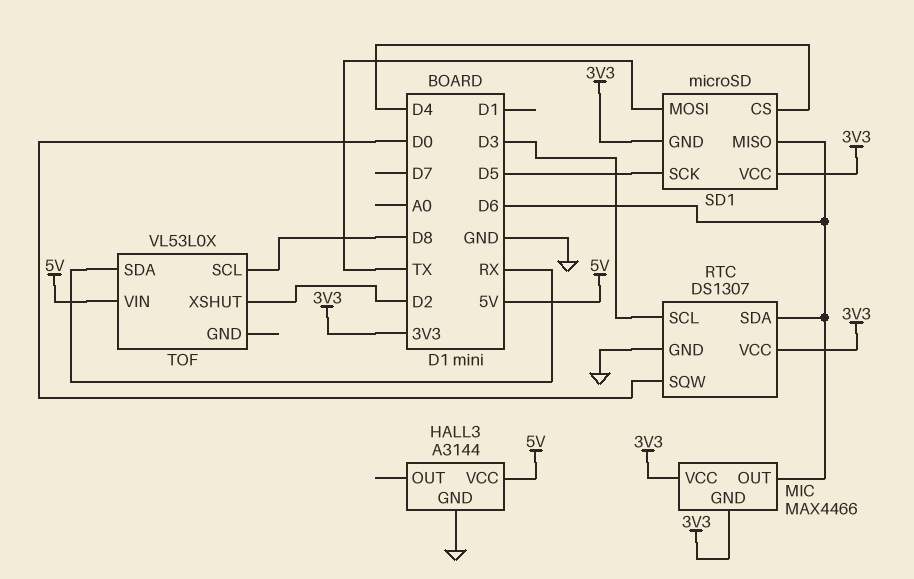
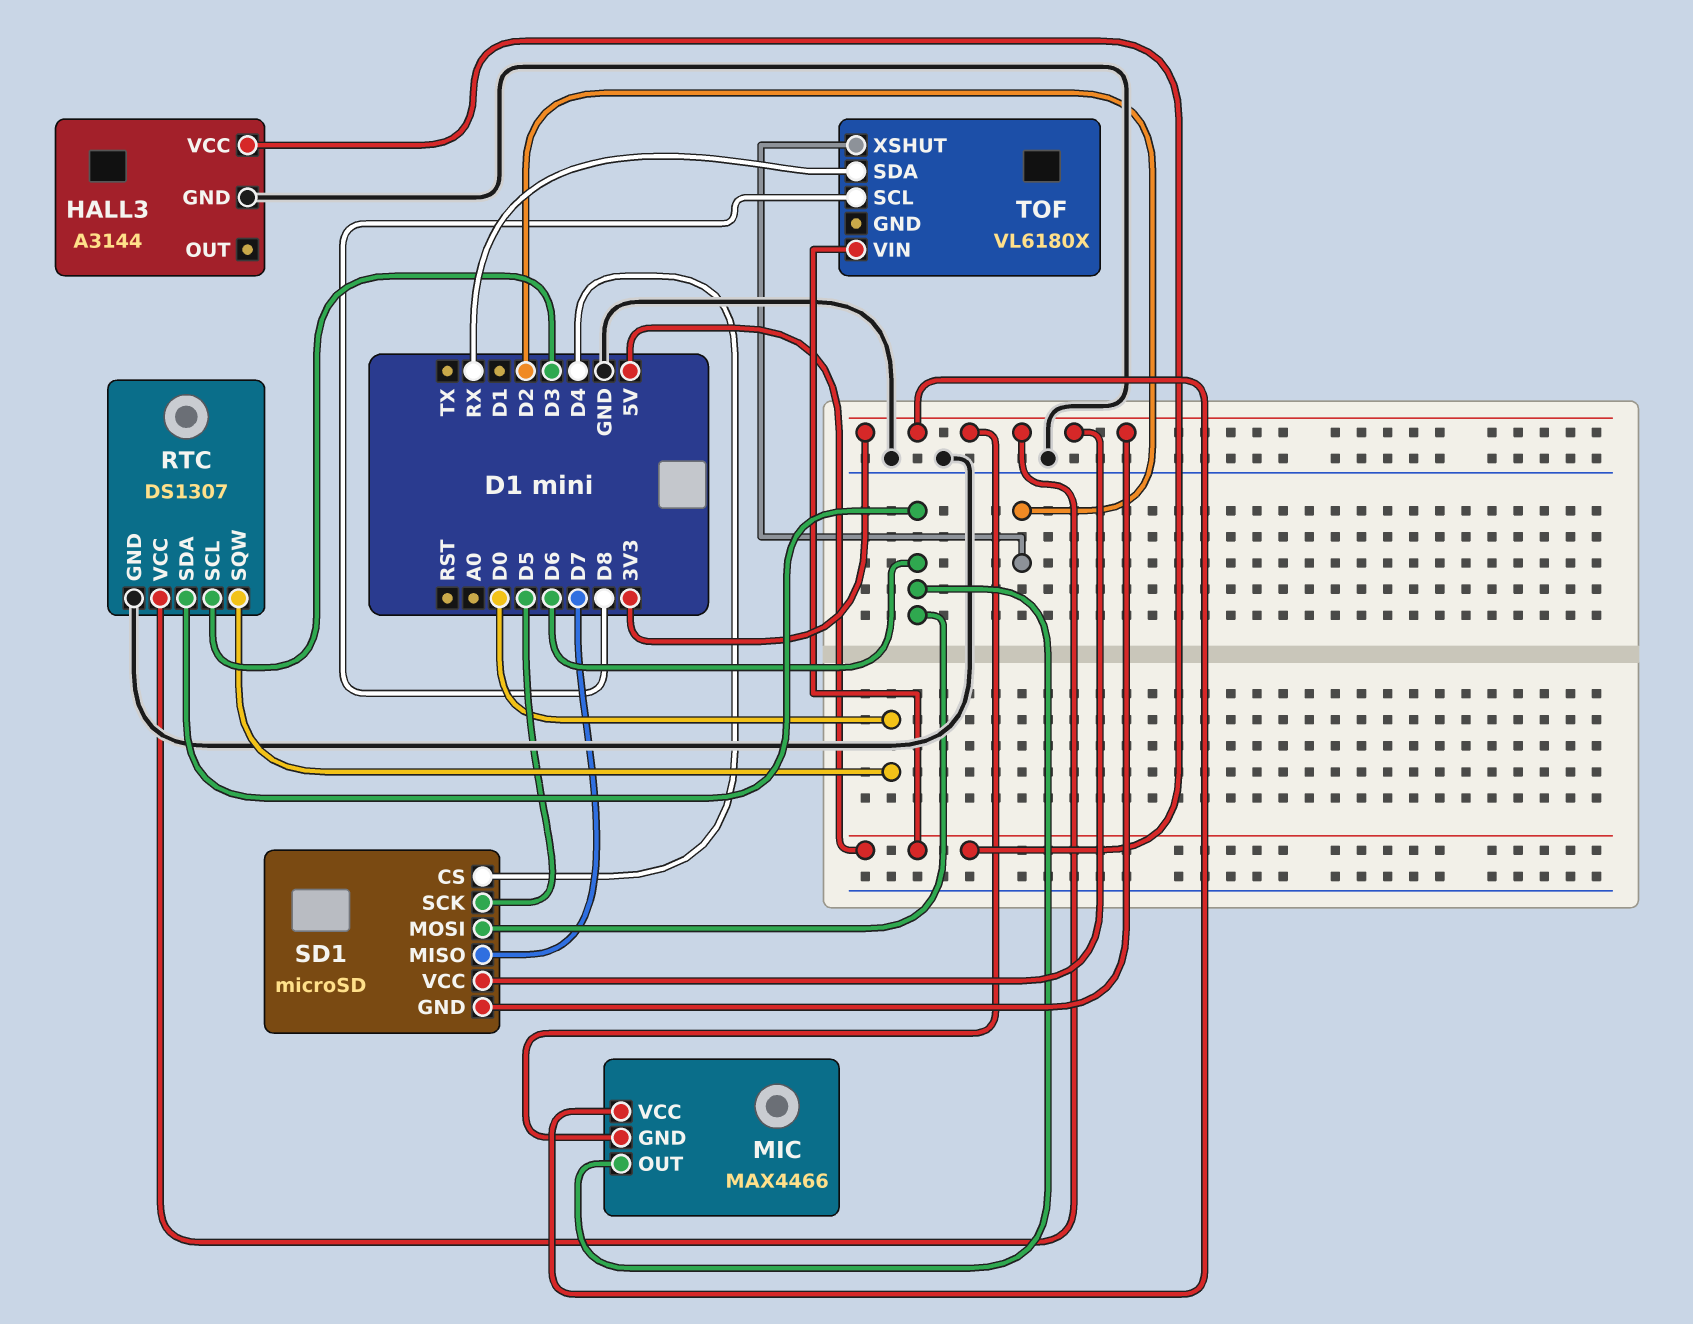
SD1 pin MISO: D6 -> D7
SD1 pin MOSI: TX -> D6
TOF: VL53L0X -> VL6180X

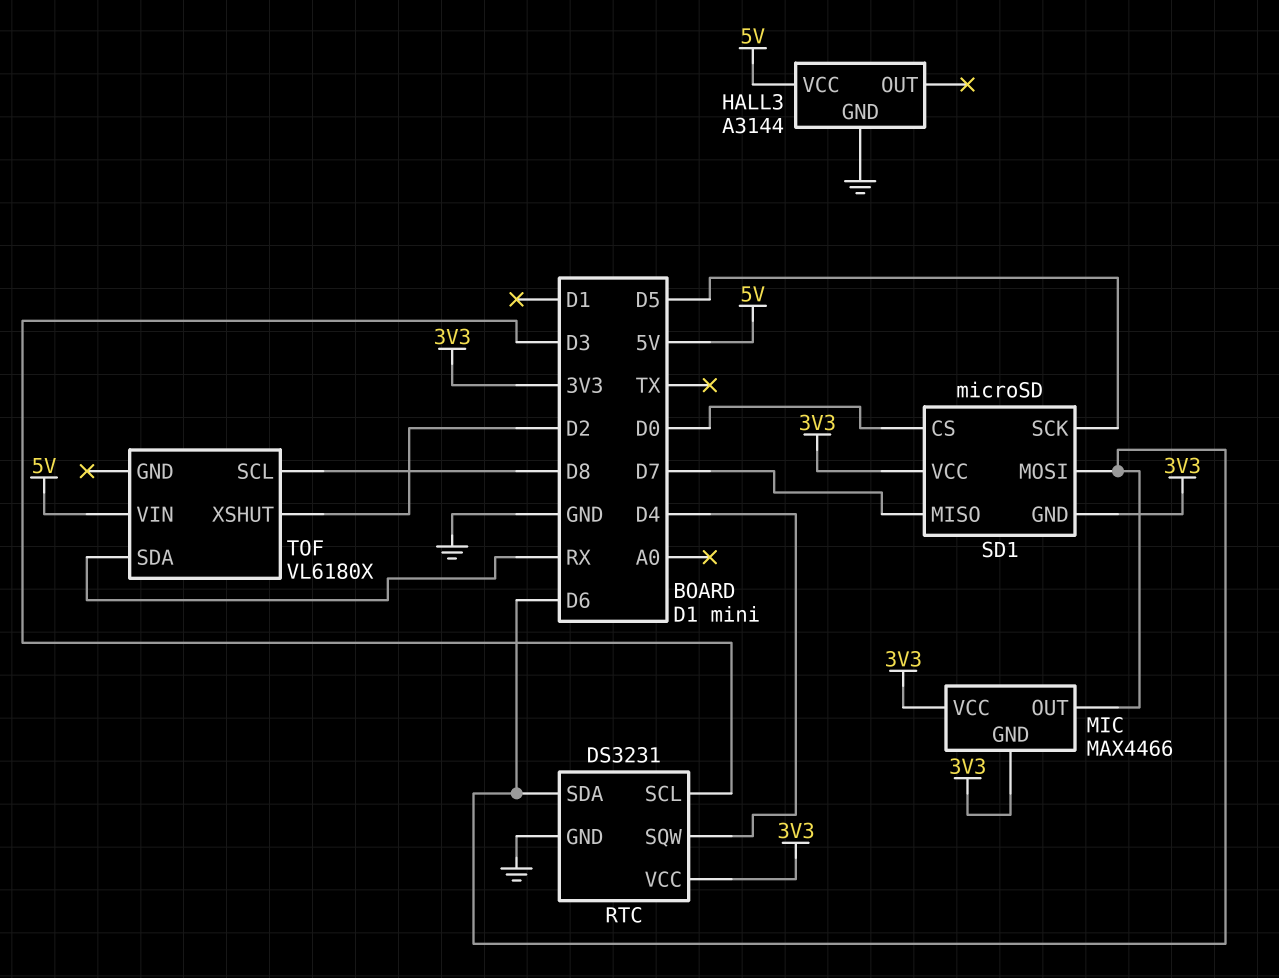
RTC: DS1307 -> DS3231
RTC pin SQW: D0 -> D4
SD1 pin CS: D4 -> D0

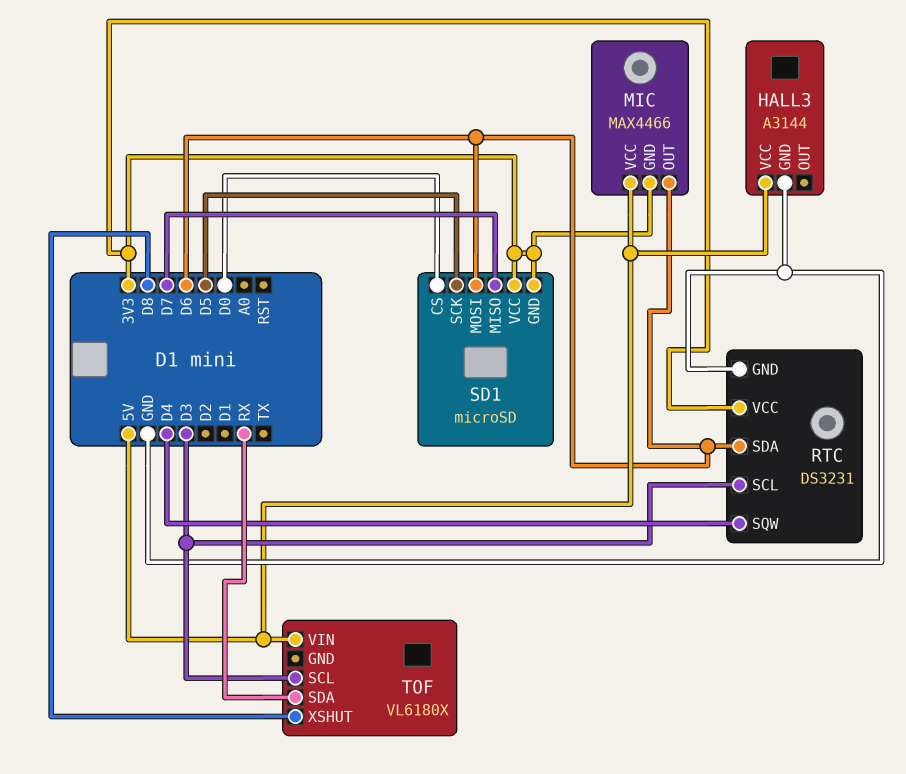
MIC pin VCC: 3V3 -> 5V
TOF pin SCL: D8 -> D3
TOF pin XSHUT: D2 -> D8

